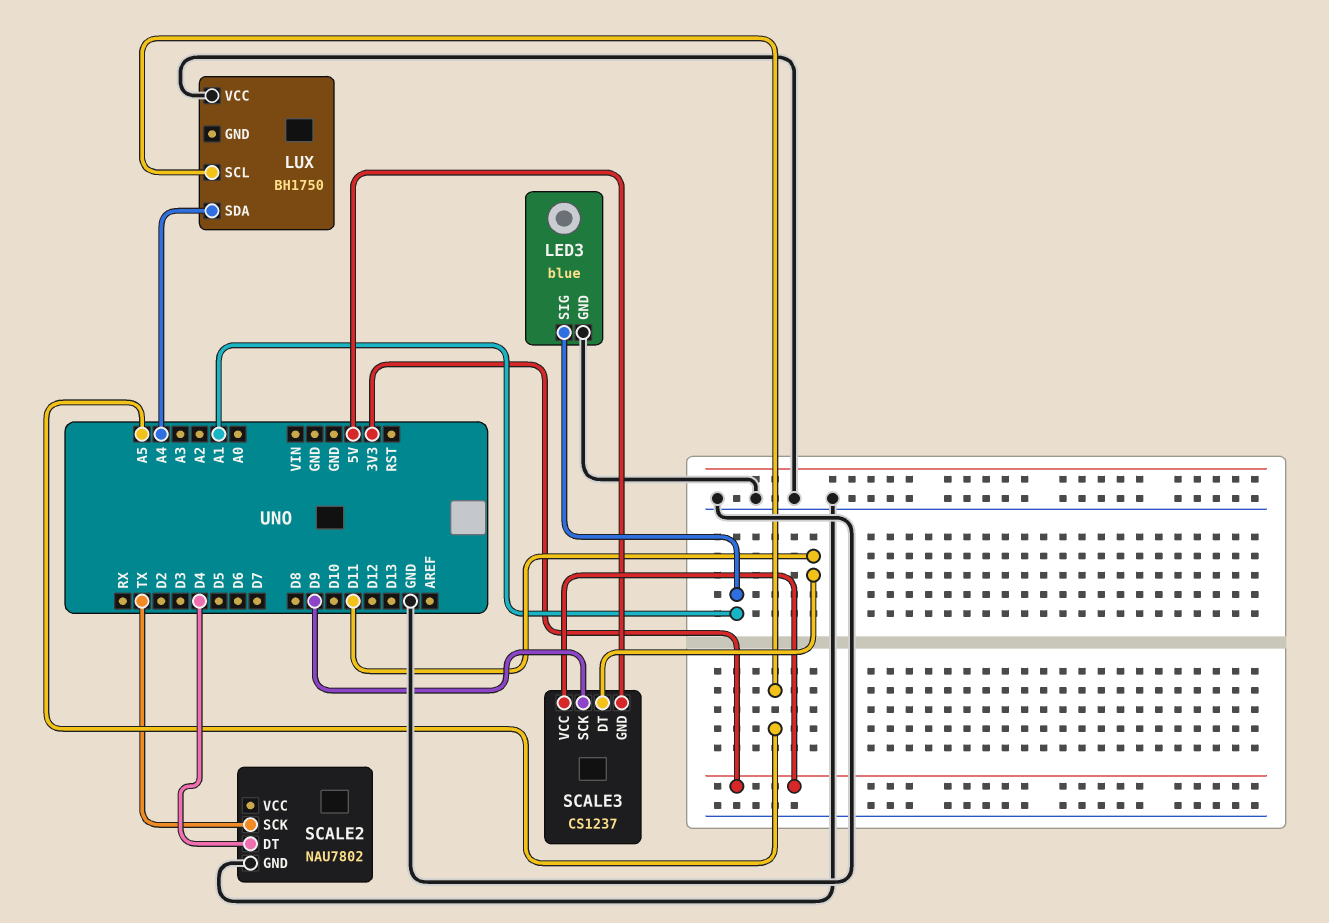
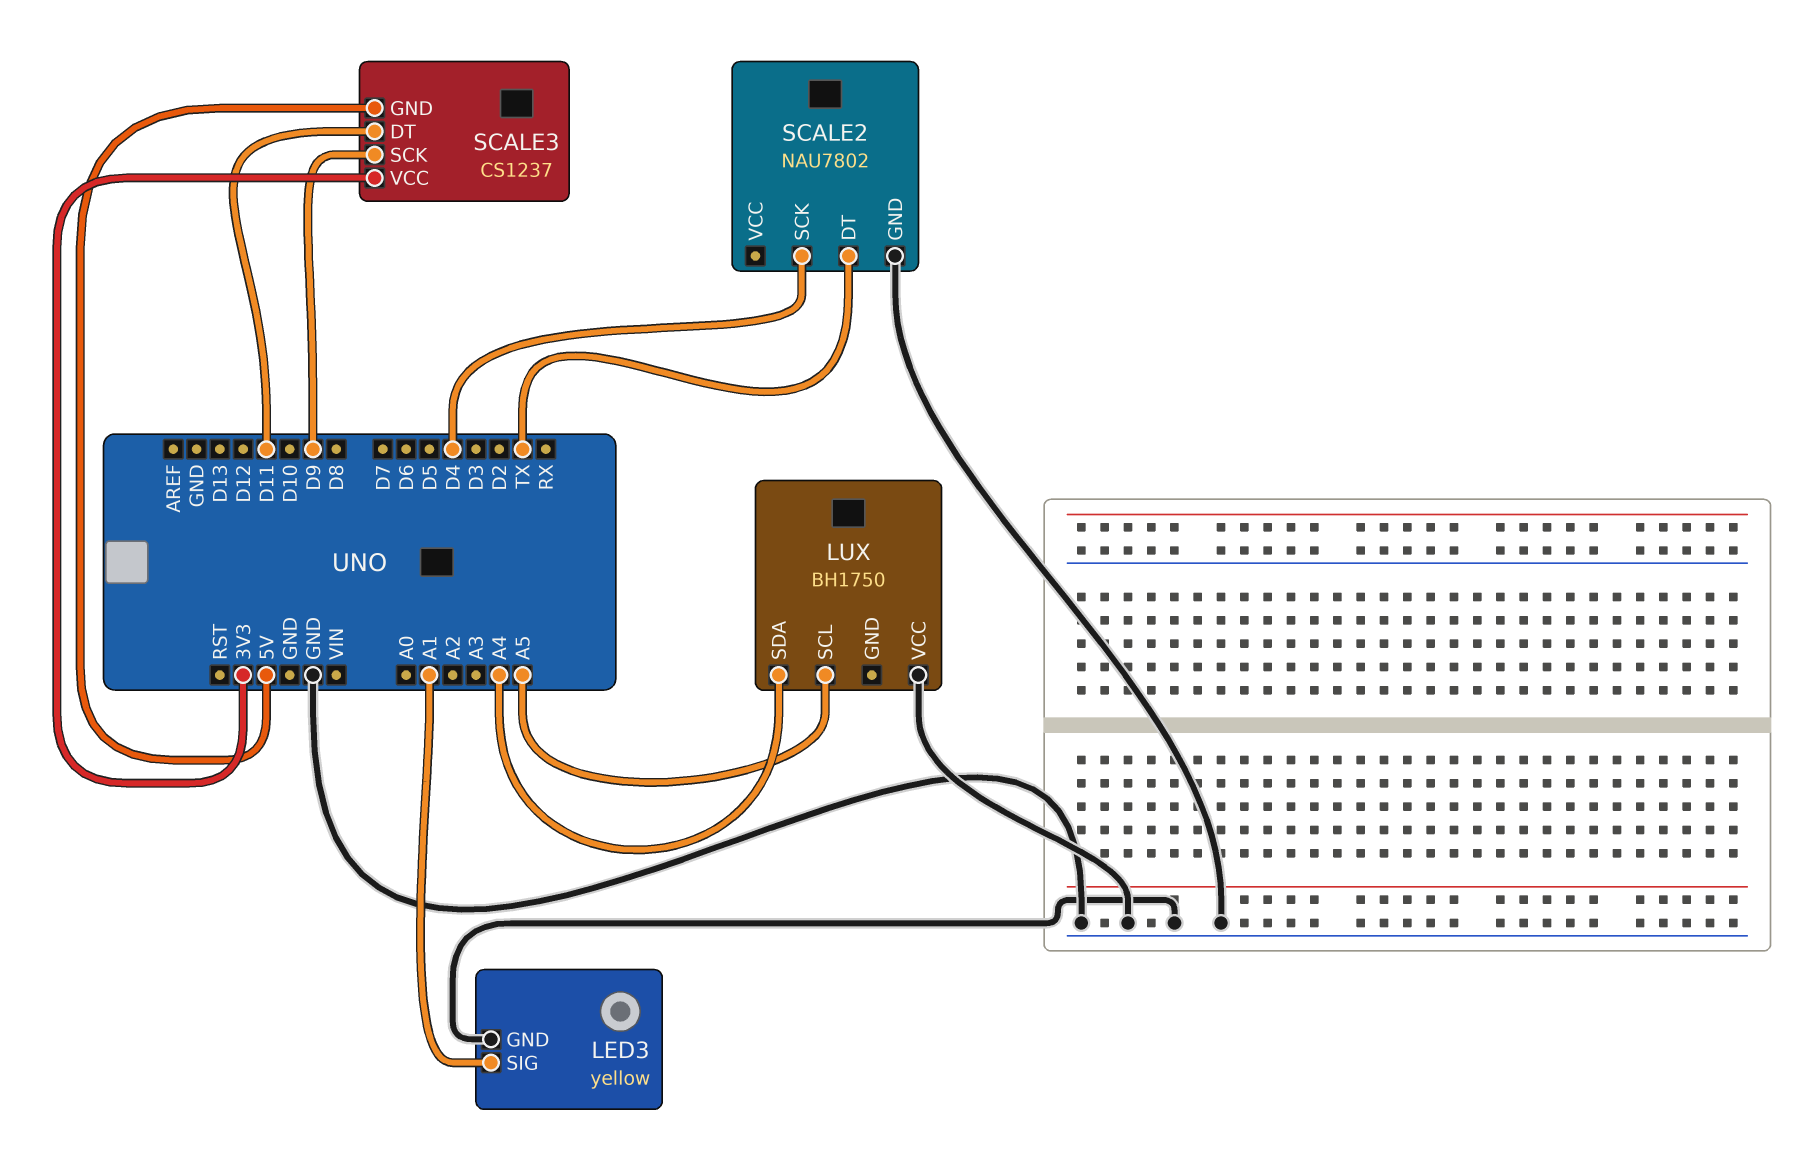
LED3: blue -> yellow
SCALE2 pin DT: D4 -> TX
SCALE2 pin SCK: TX -> D4

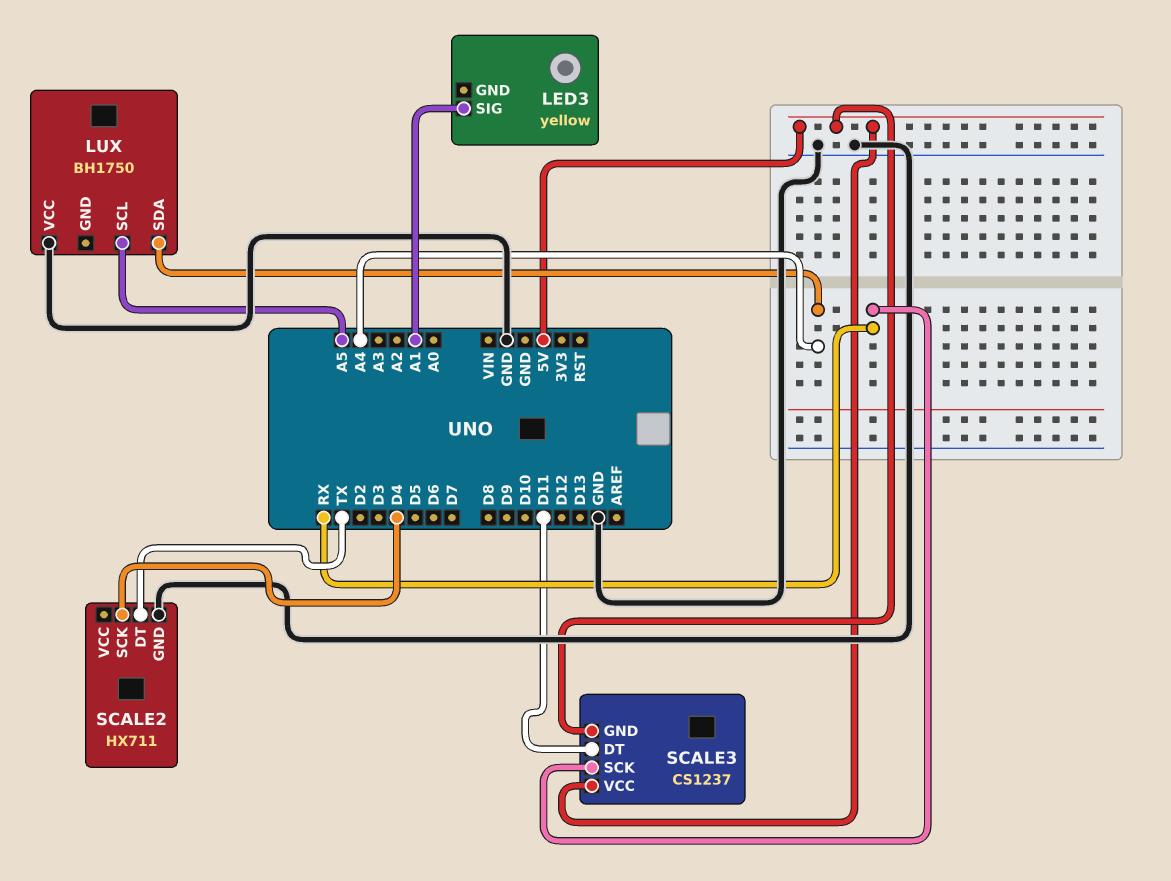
LED3 pin GND: GND -> none
SCALE2: NAU7802 -> HX711
SCALE3 pin SCK: D9 -> RX
SCALE3 pin VCC: 3V3 -> 5V

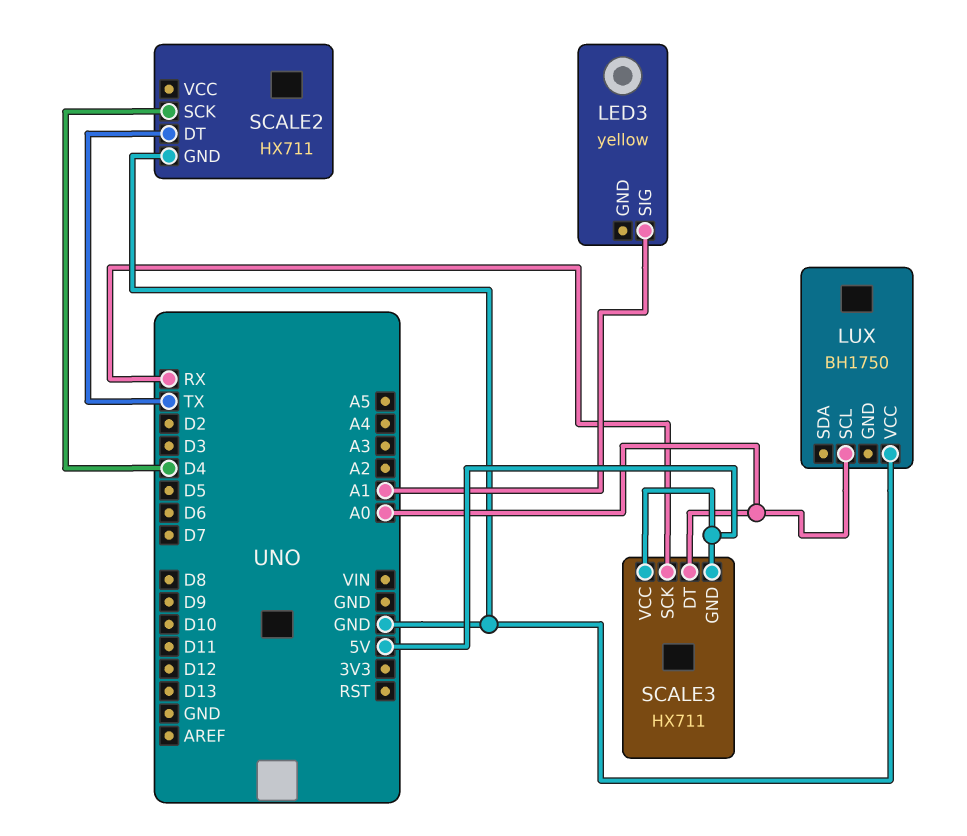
LUX pin SCL: A5 -> A0
LUX pin SDA: A4 -> none
SCALE3: CS1237 -> HX711
SCALE3 pin DT: D11 -> A0

